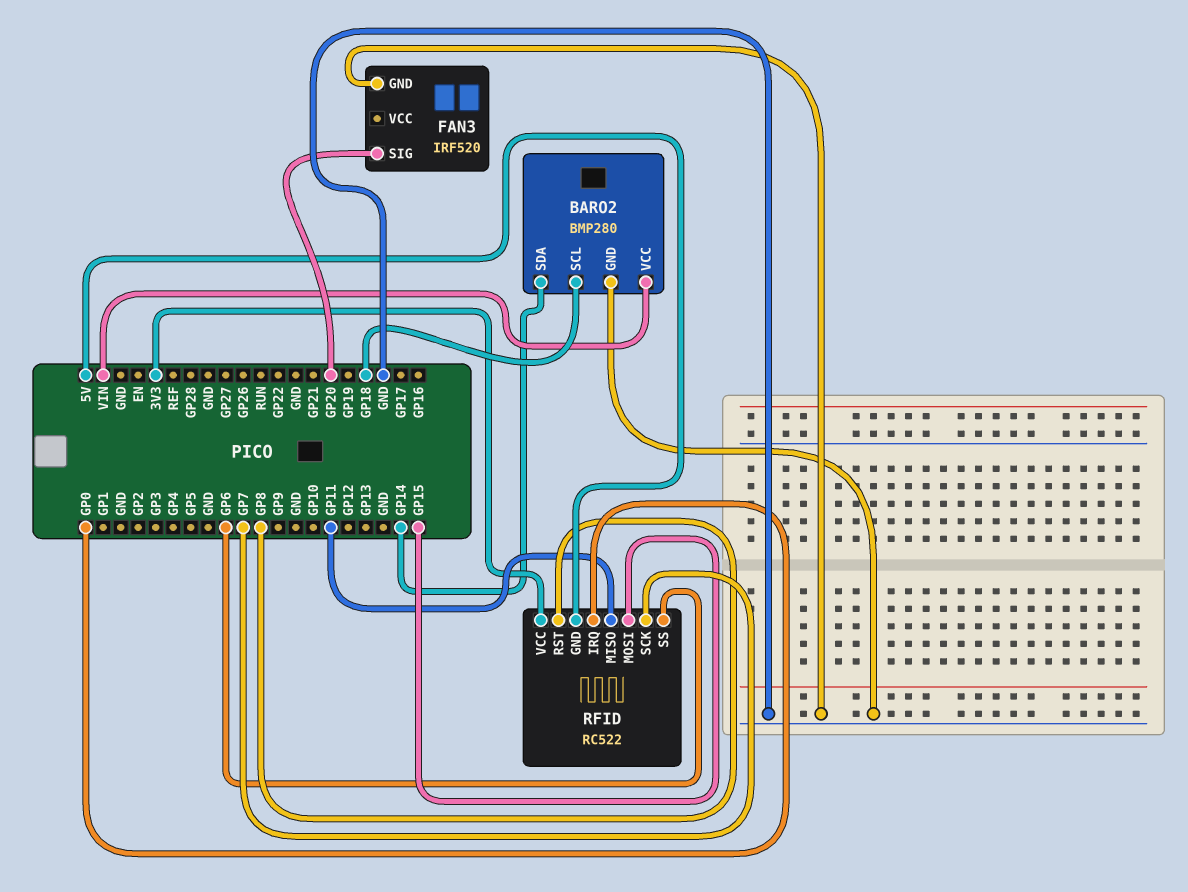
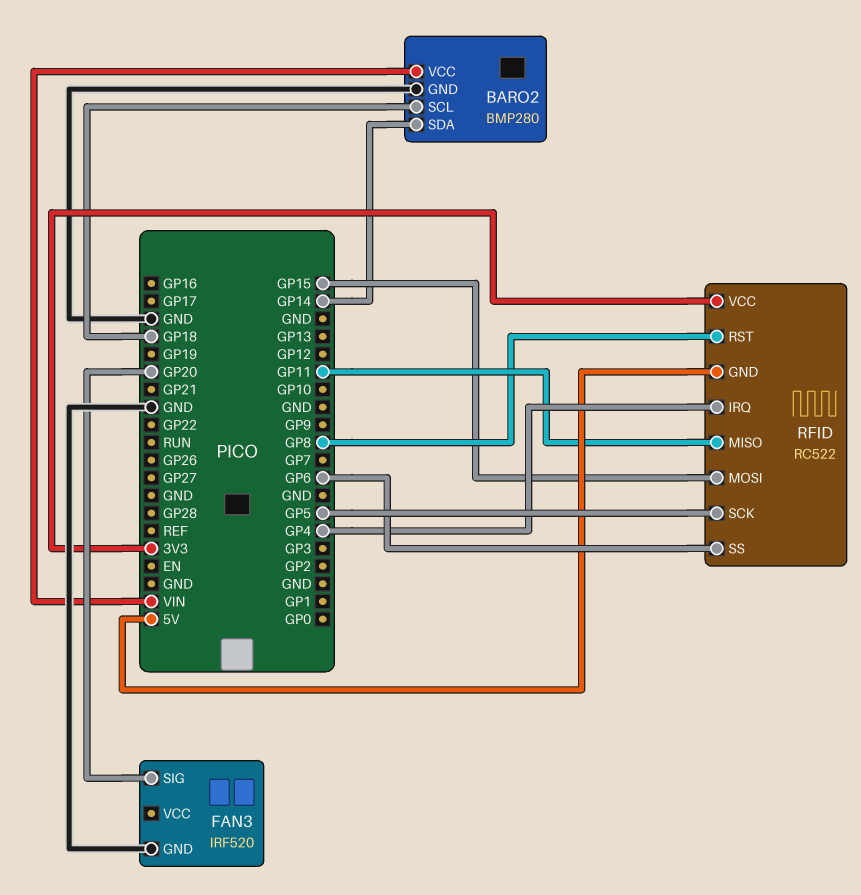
RFID pin IRQ: GP0 -> GP4
RFID pin SCK: GP7 -> GP5

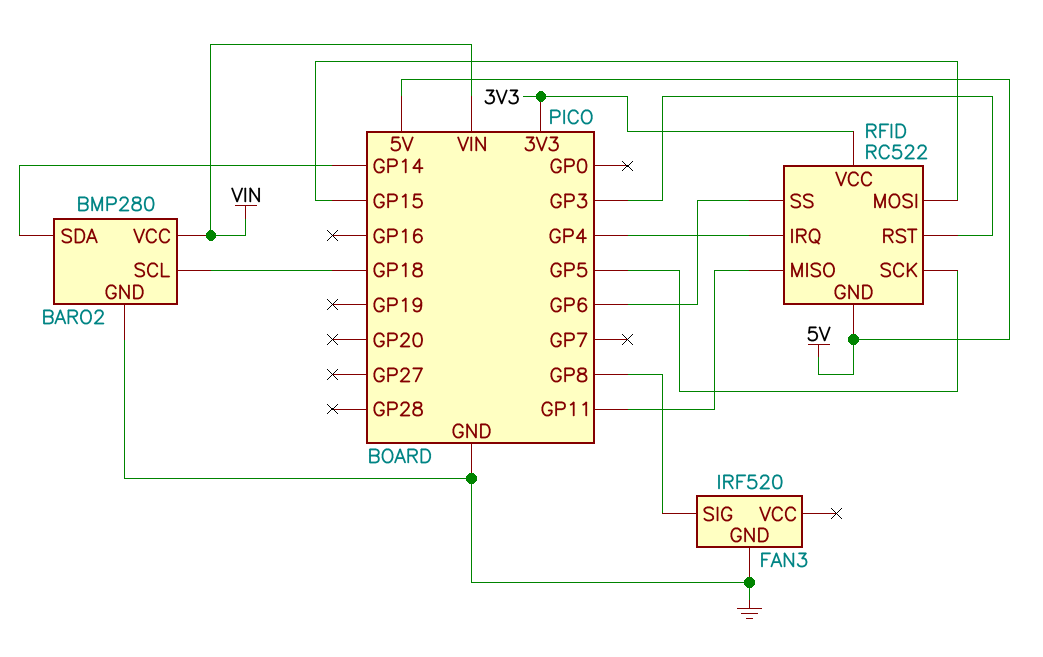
FAN3 pin SIG: GP20 -> GP8
RFID pin RST: GP8 -> GP3

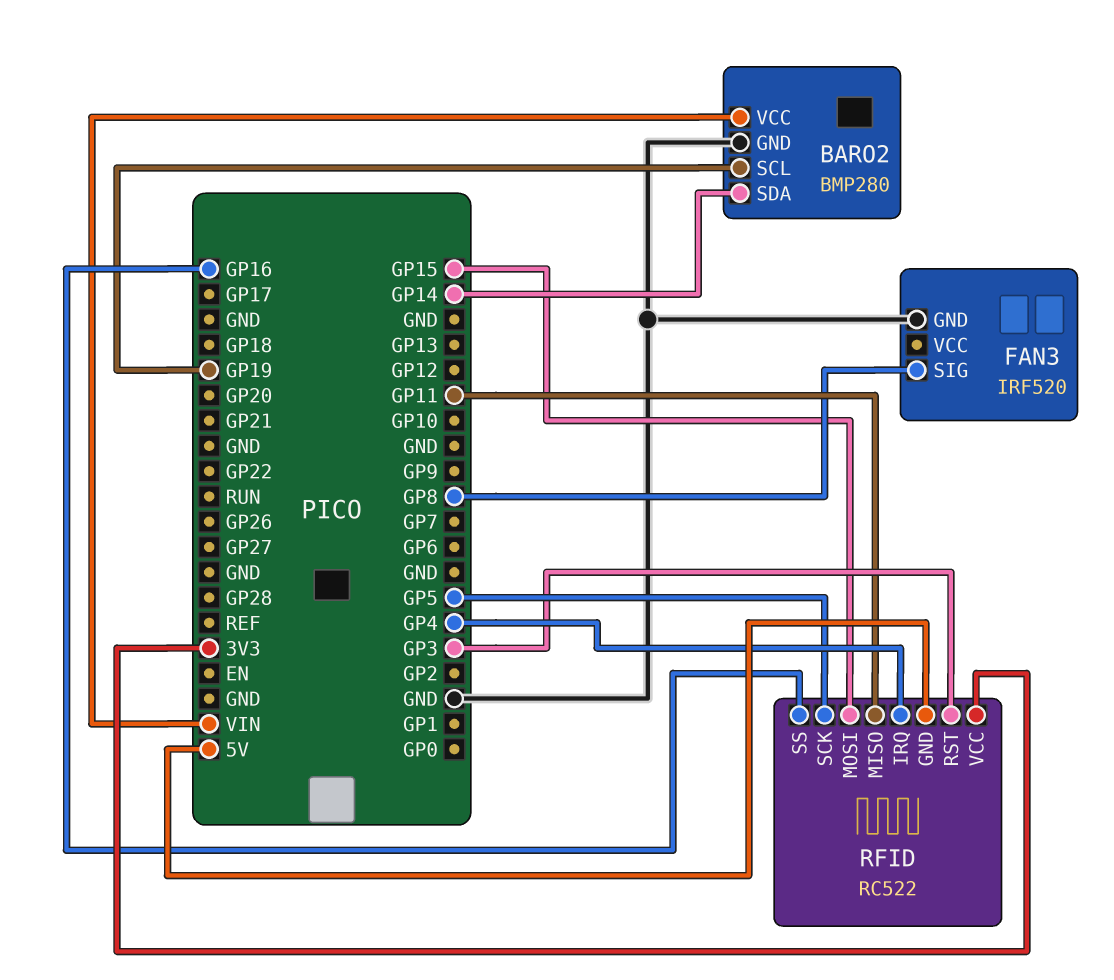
BARO2 pin SCL: GP18 -> GP19
RFID pin SS: GP6 -> GP16

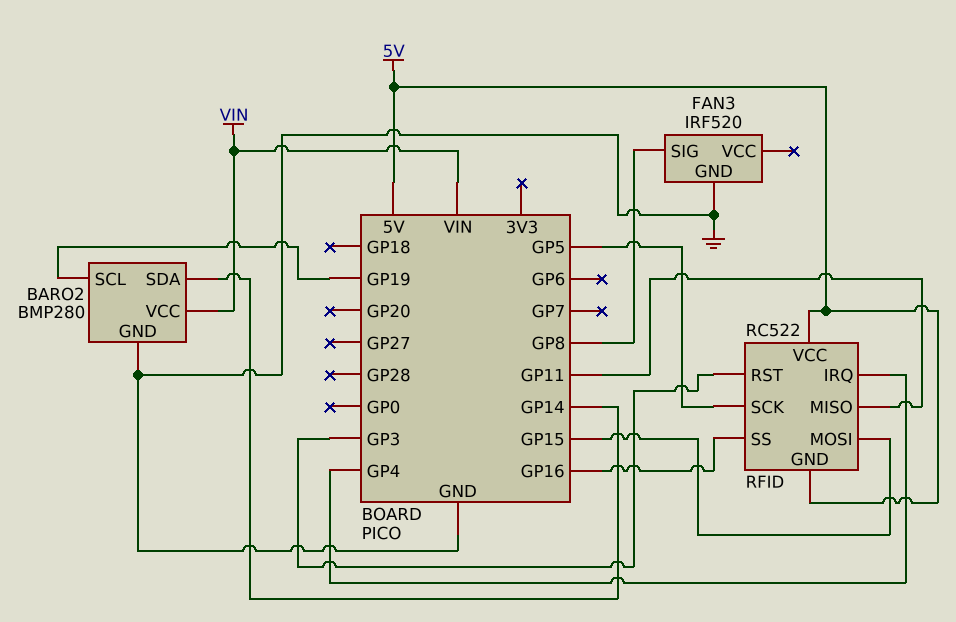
RFID pin VCC: 3V3 -> 5V

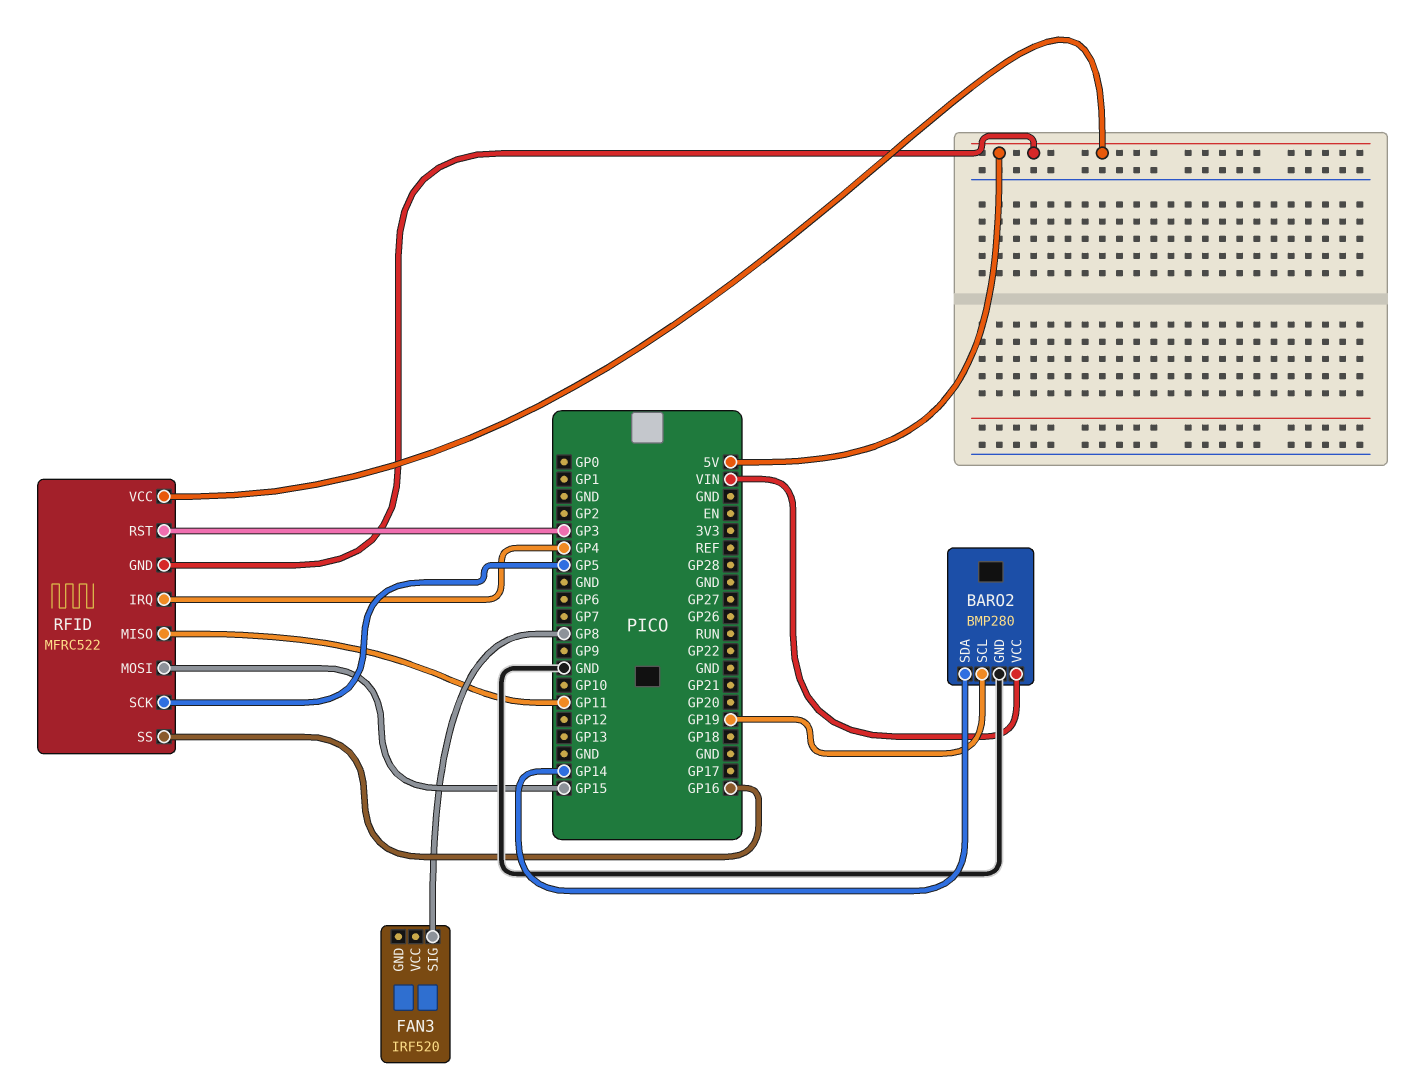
FAN3 pin GND: GND -> none
RFID: RC522 -> MFRC522

